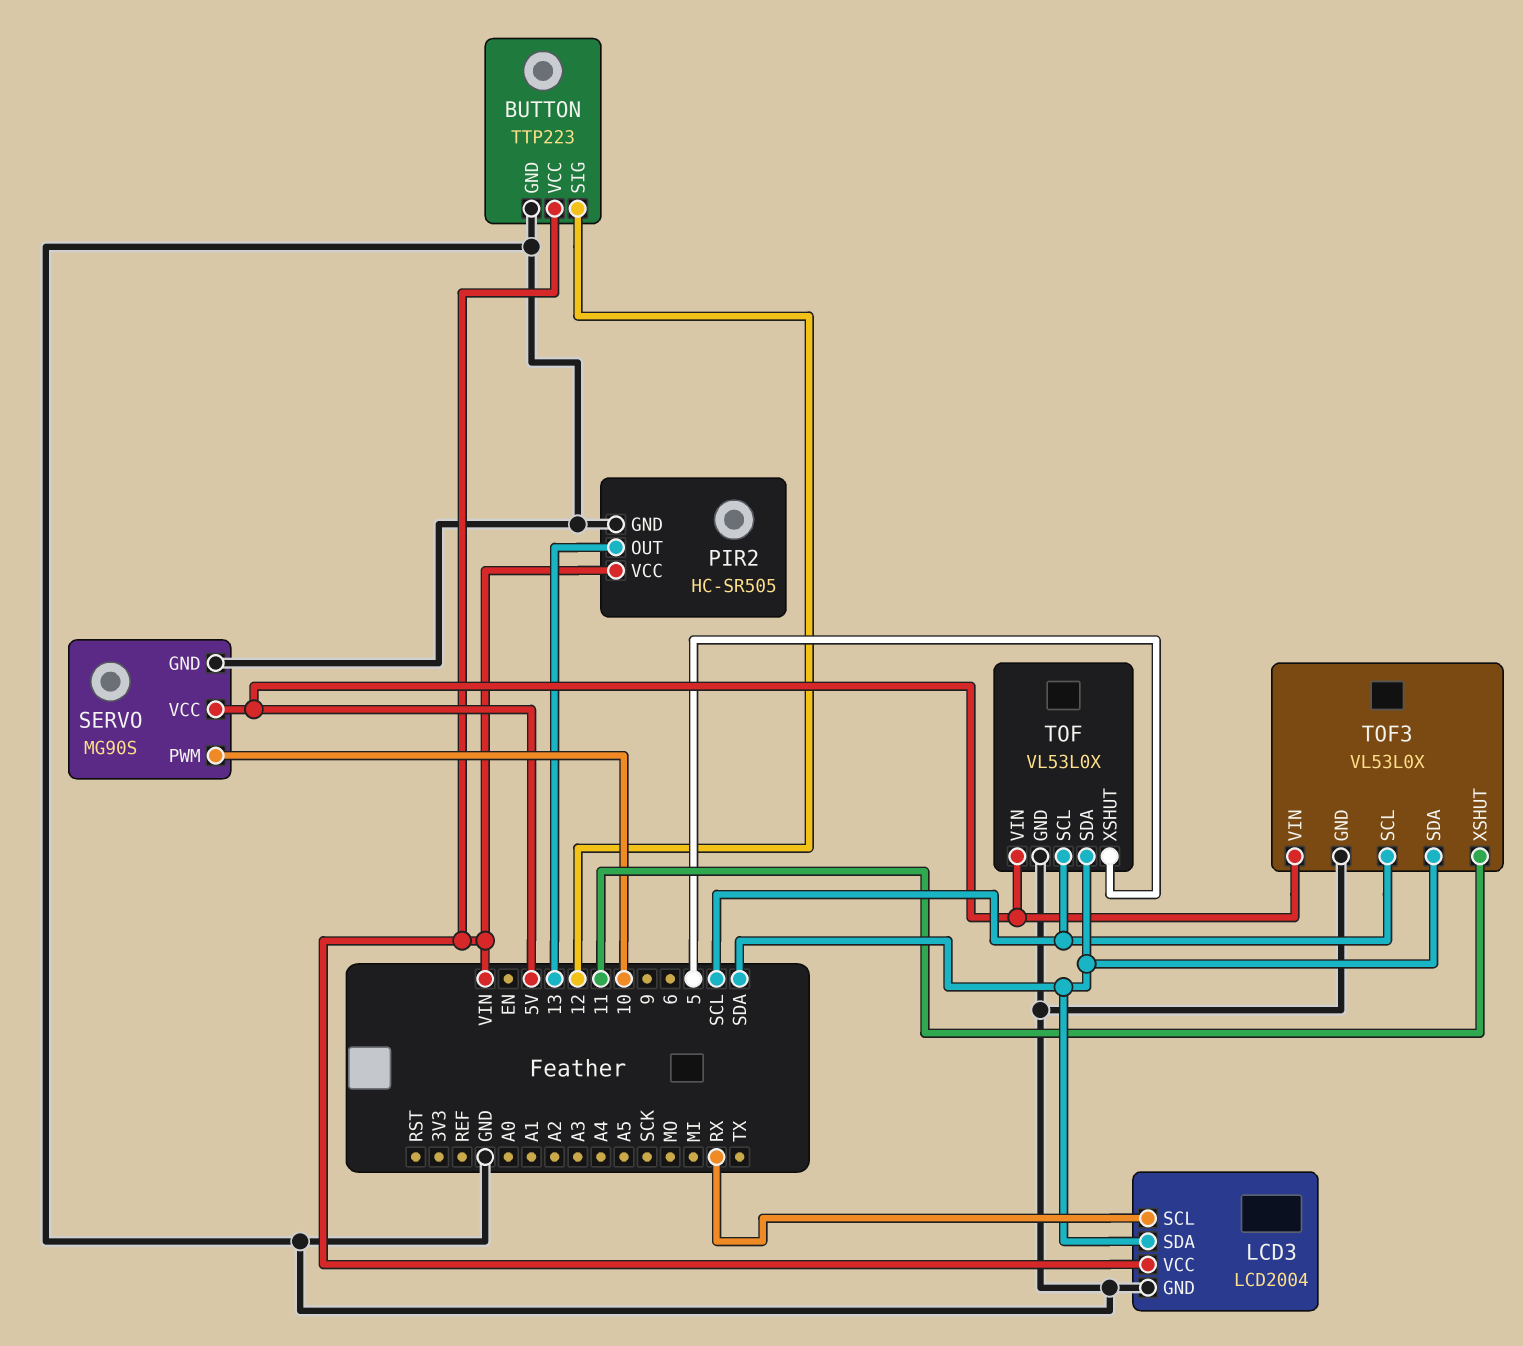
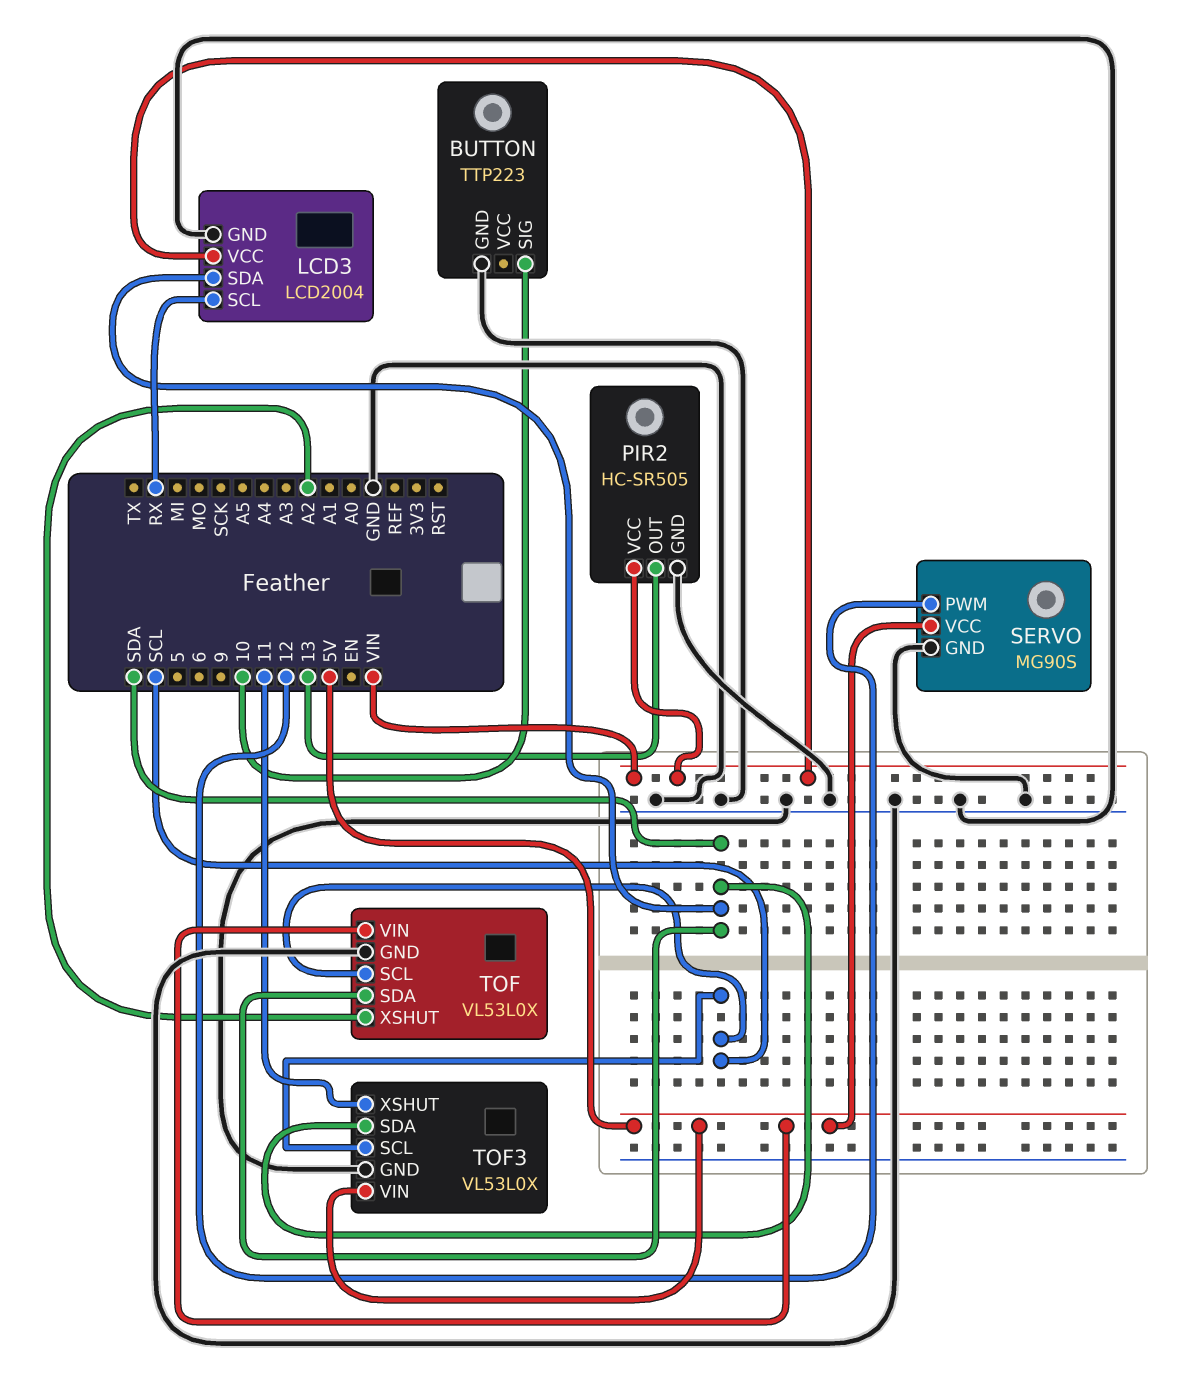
BUTTON pin SIG: 12 -> 10
BUTTON pin VCC: VIN -> none
SERVO pin PWM: 10 -> 12
TOF pin XSHUT: 5 -> A2

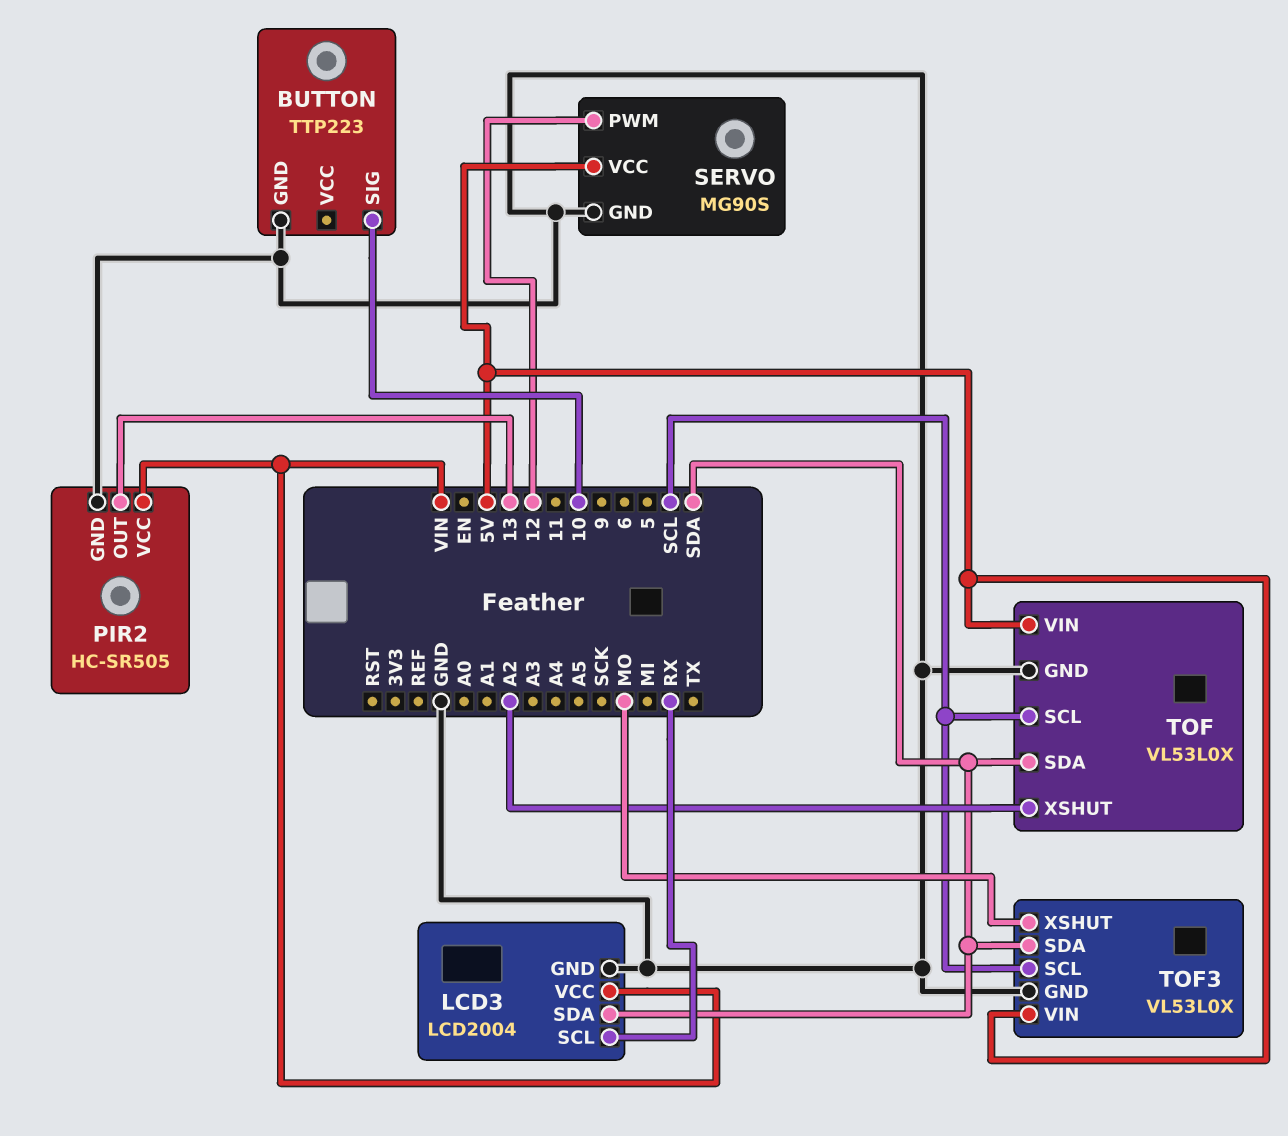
TOF3 pin XSHUT: 11 -> MO

